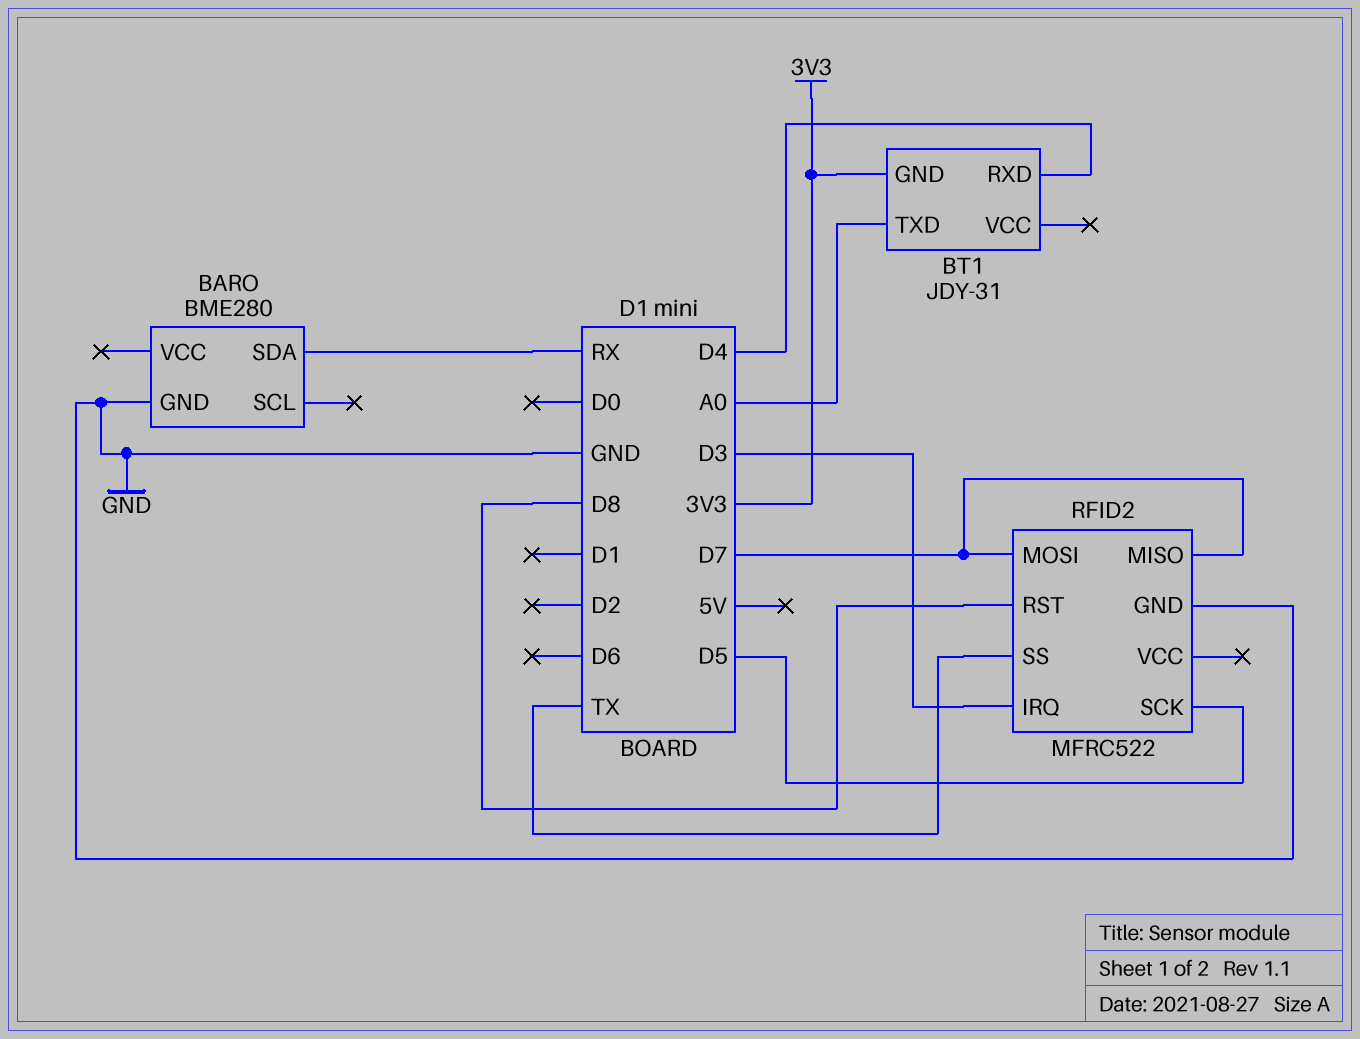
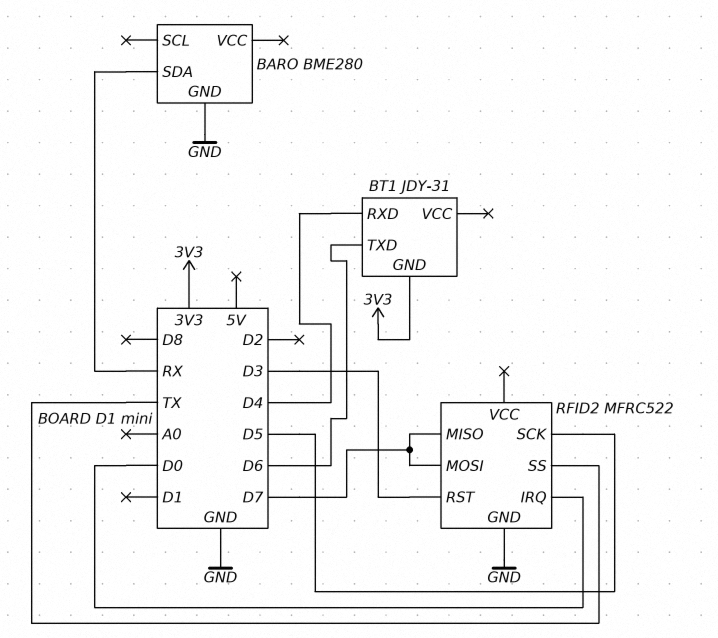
BT1 pin TXD: A0 -> D6
RFID2 pin IRQ: D3 -> D0
RFID2 pin RST: D8 -> D3

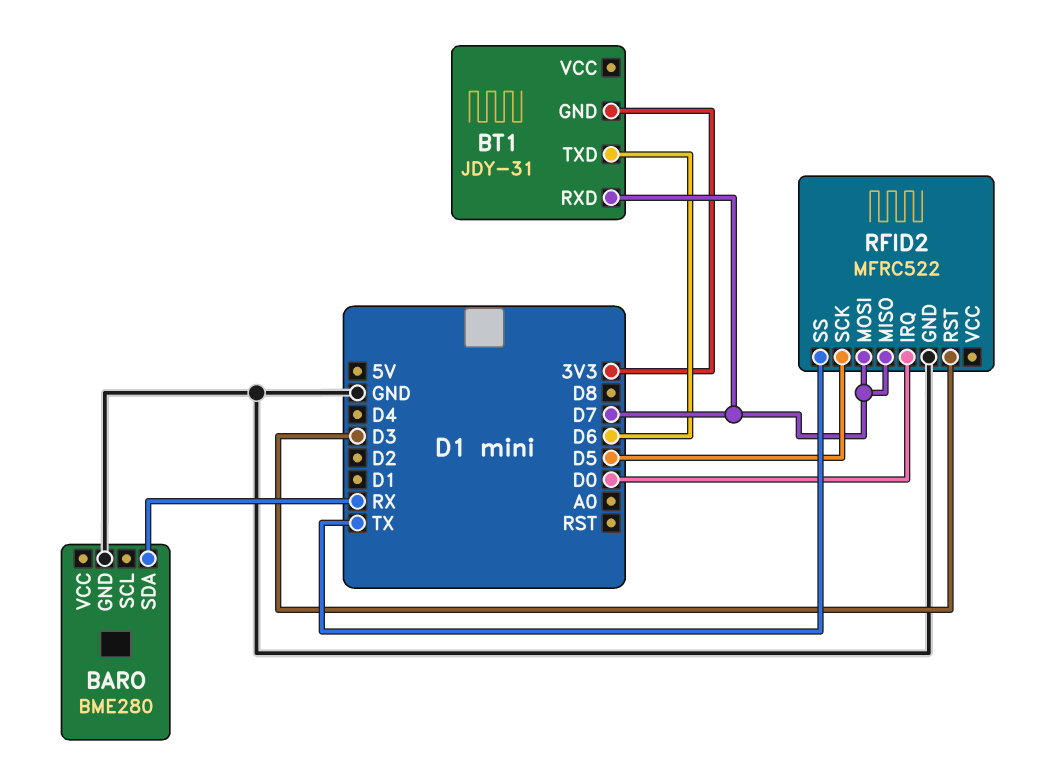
BT1 pin RXD: D4 -> D7

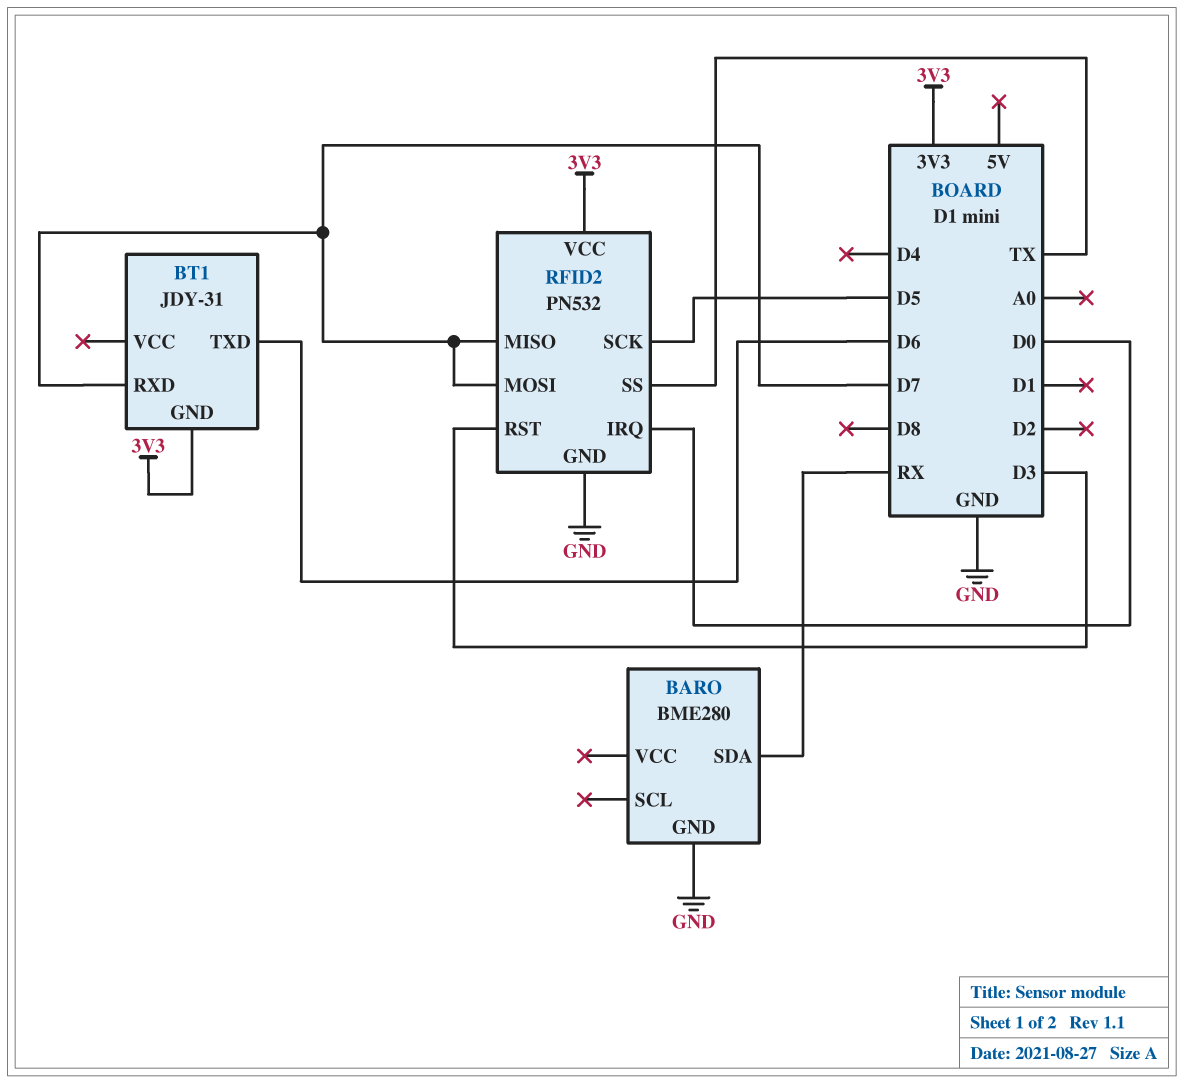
RFID2: MFRC522 -> PN532
RFID2 pin VCC: none -> 3V3

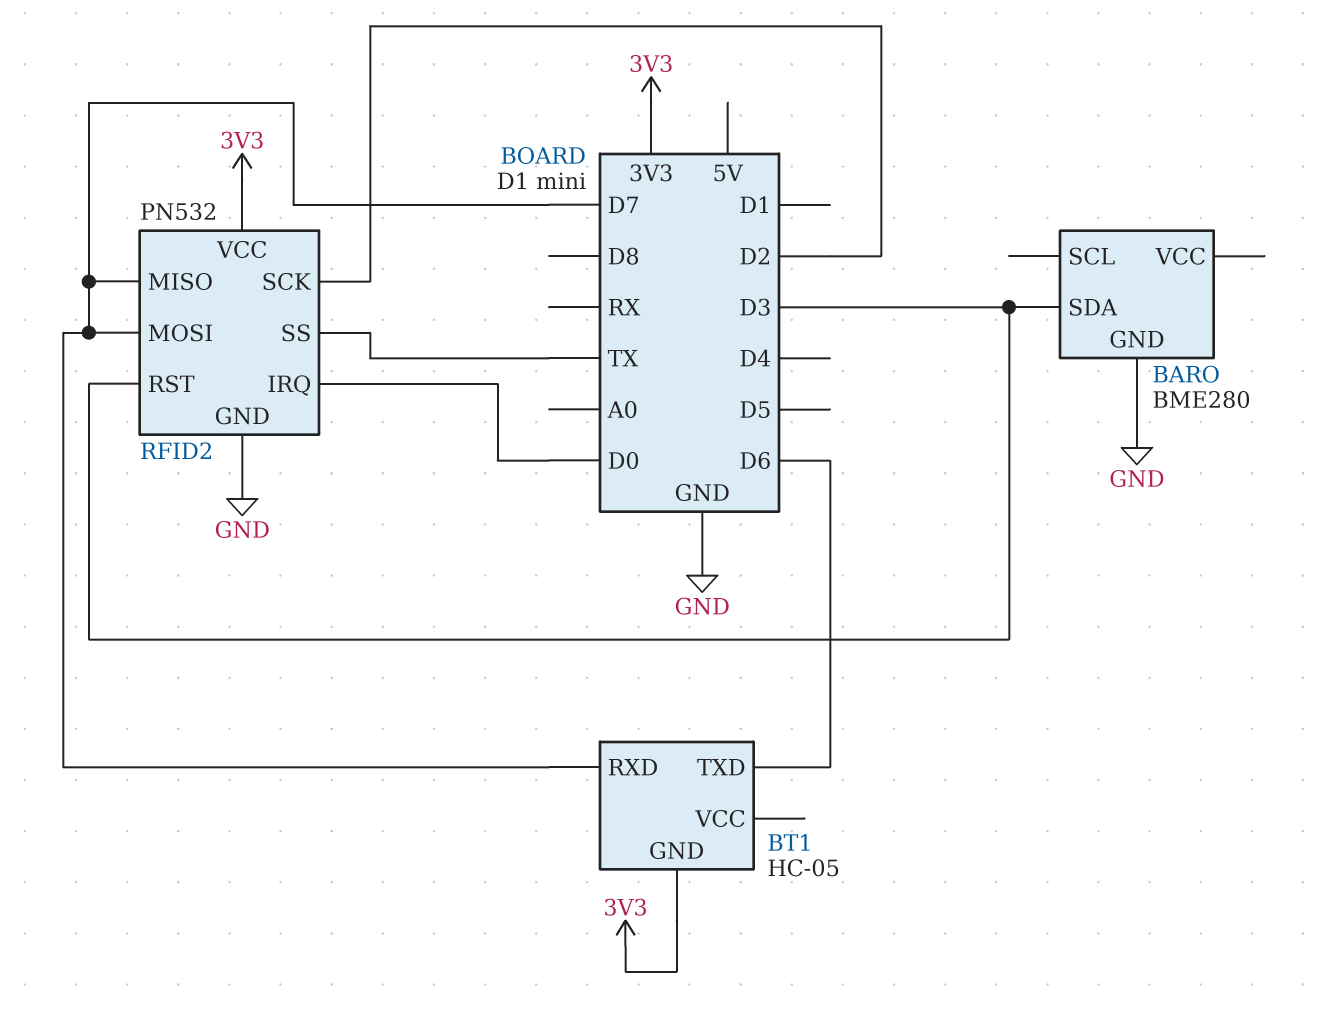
BARO pin SDA: RX -> D3
BT1: JDY-31 -> HC-05
RFID2 pin SCK: D5 -> D2

